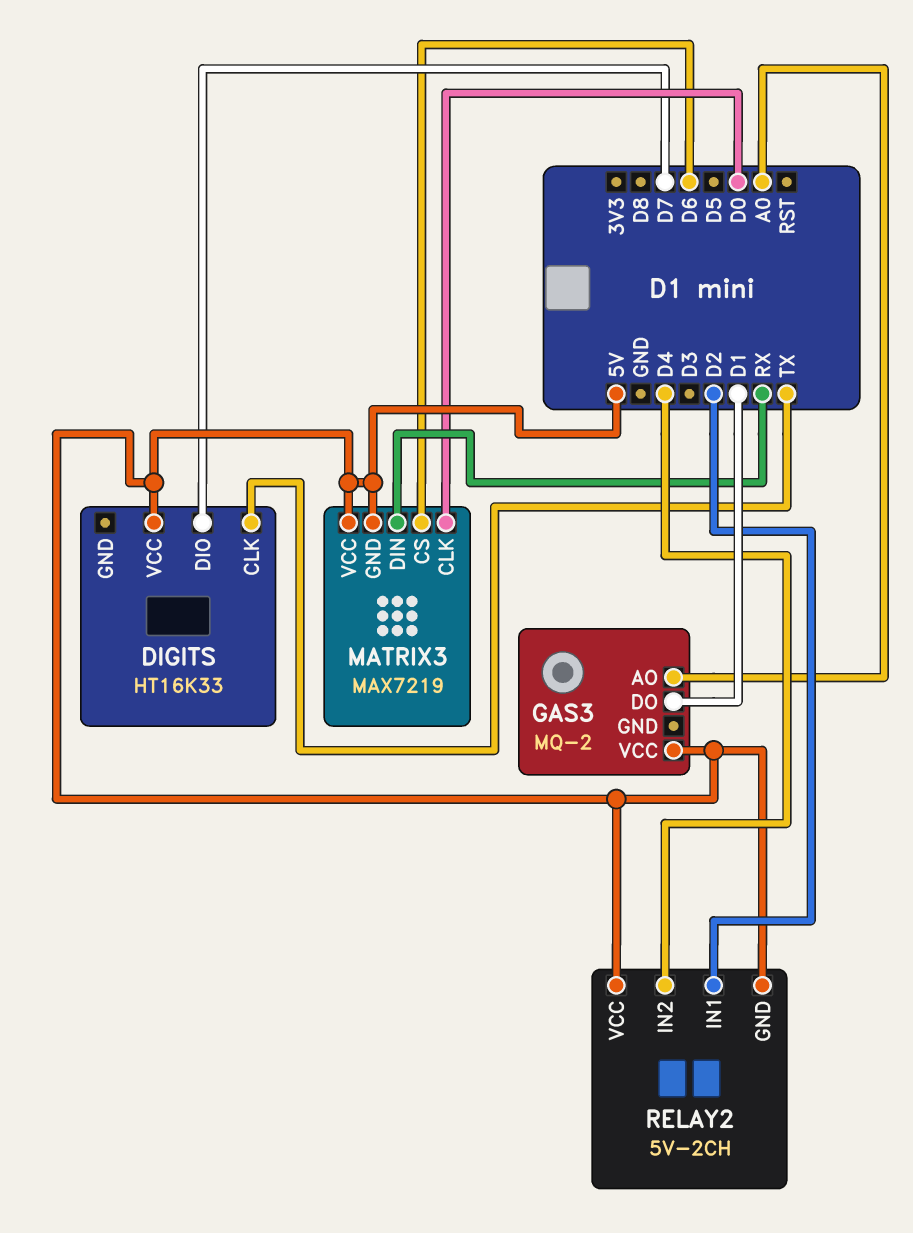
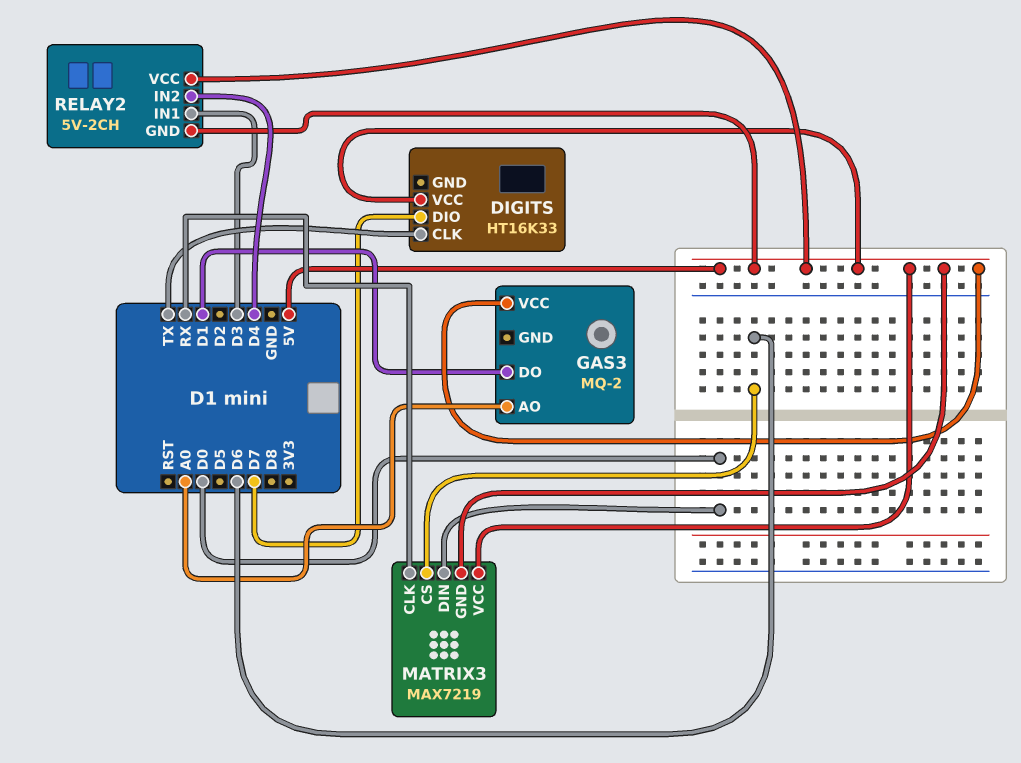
MATRIX3 pin CLK: D0 -> RX
MATRIX3 pin DIN: RX -> D0
RELAY2 pin IN1: D2 -> D3

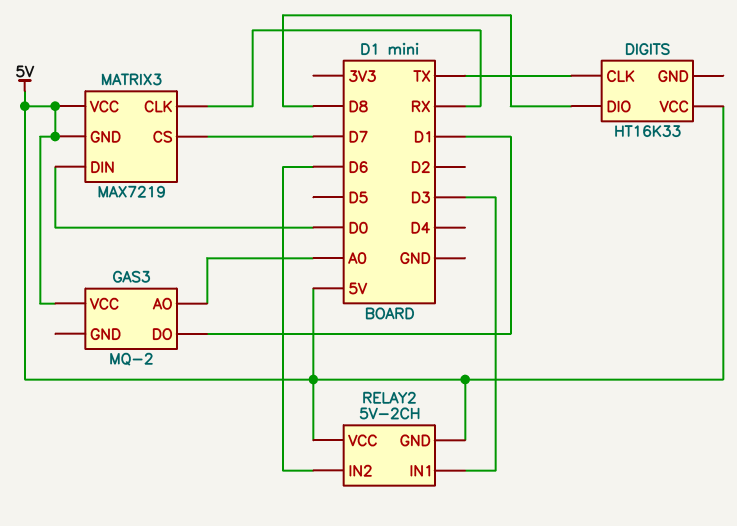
DIGITS pin DIO: D7 -> D8
MATRIX3 pin CS: D6 -> D7
RELAY2 pin IN2: D4 -> D6

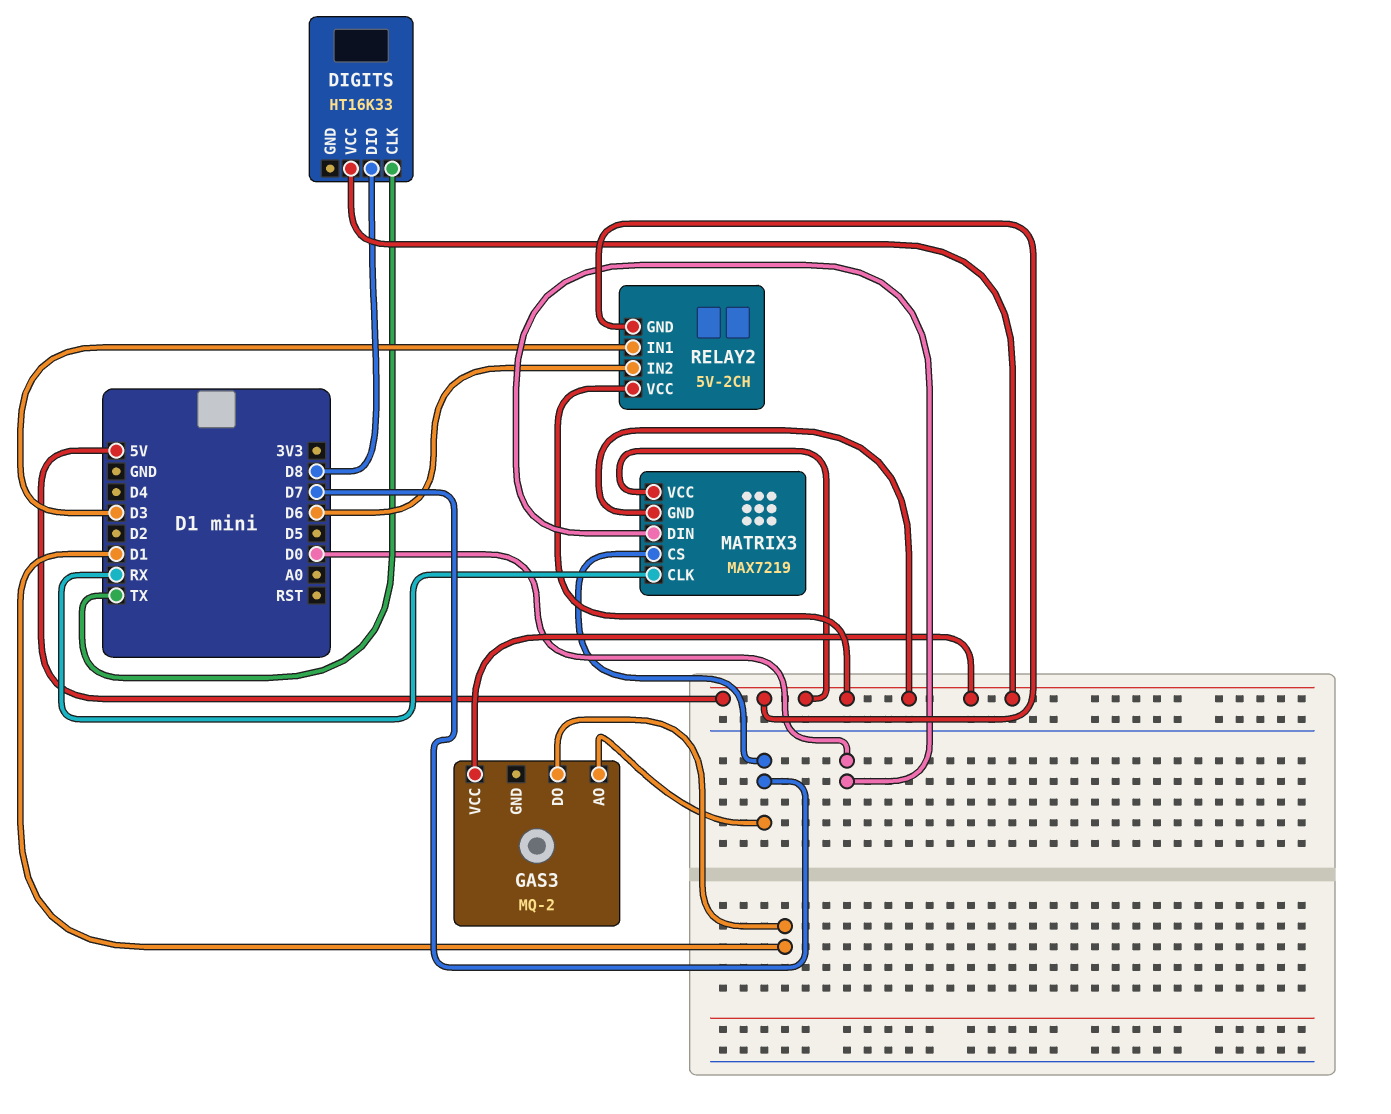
GAS3 pin AO: A0 -> D7

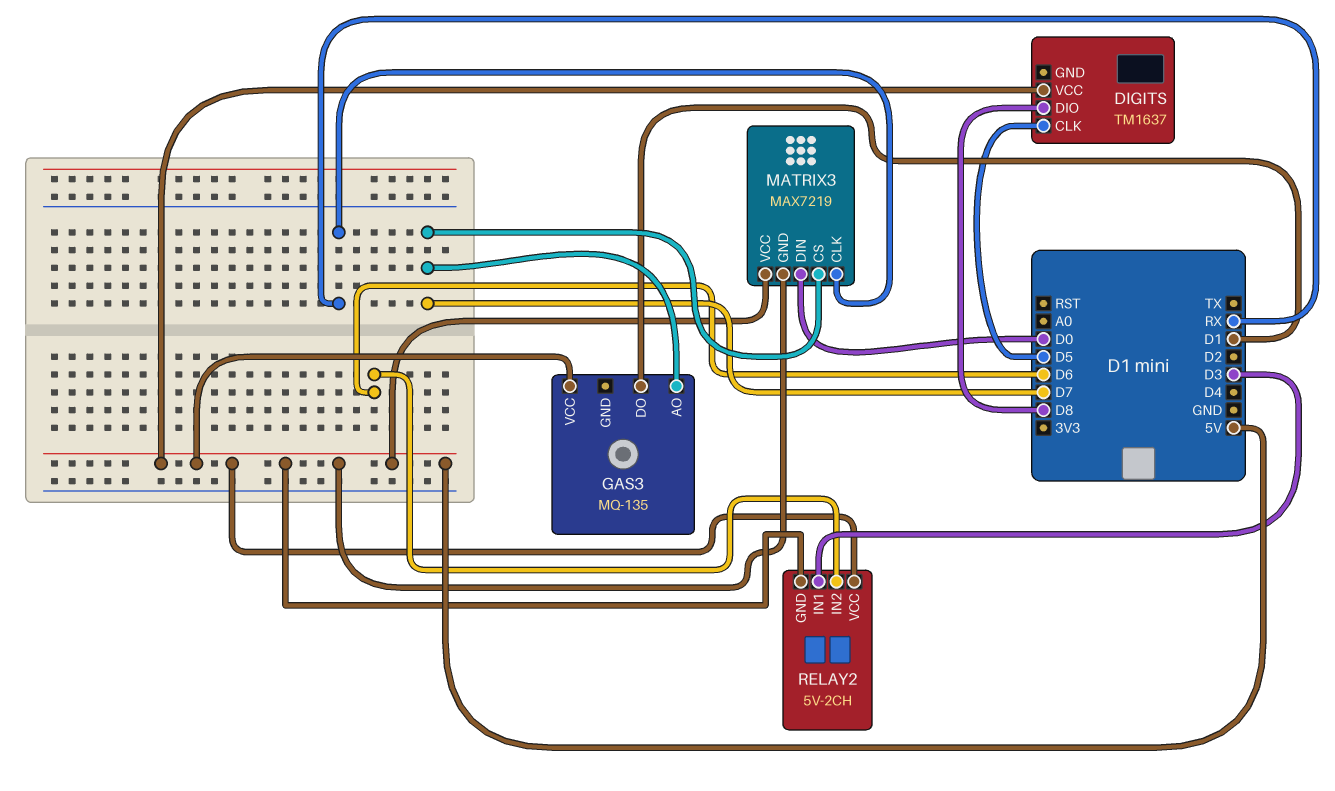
DIGITS: HT16K33 -> TM1637
DIGITS pin CLK: TX -> D5
GAS3: MQ-2 -> MQ-135

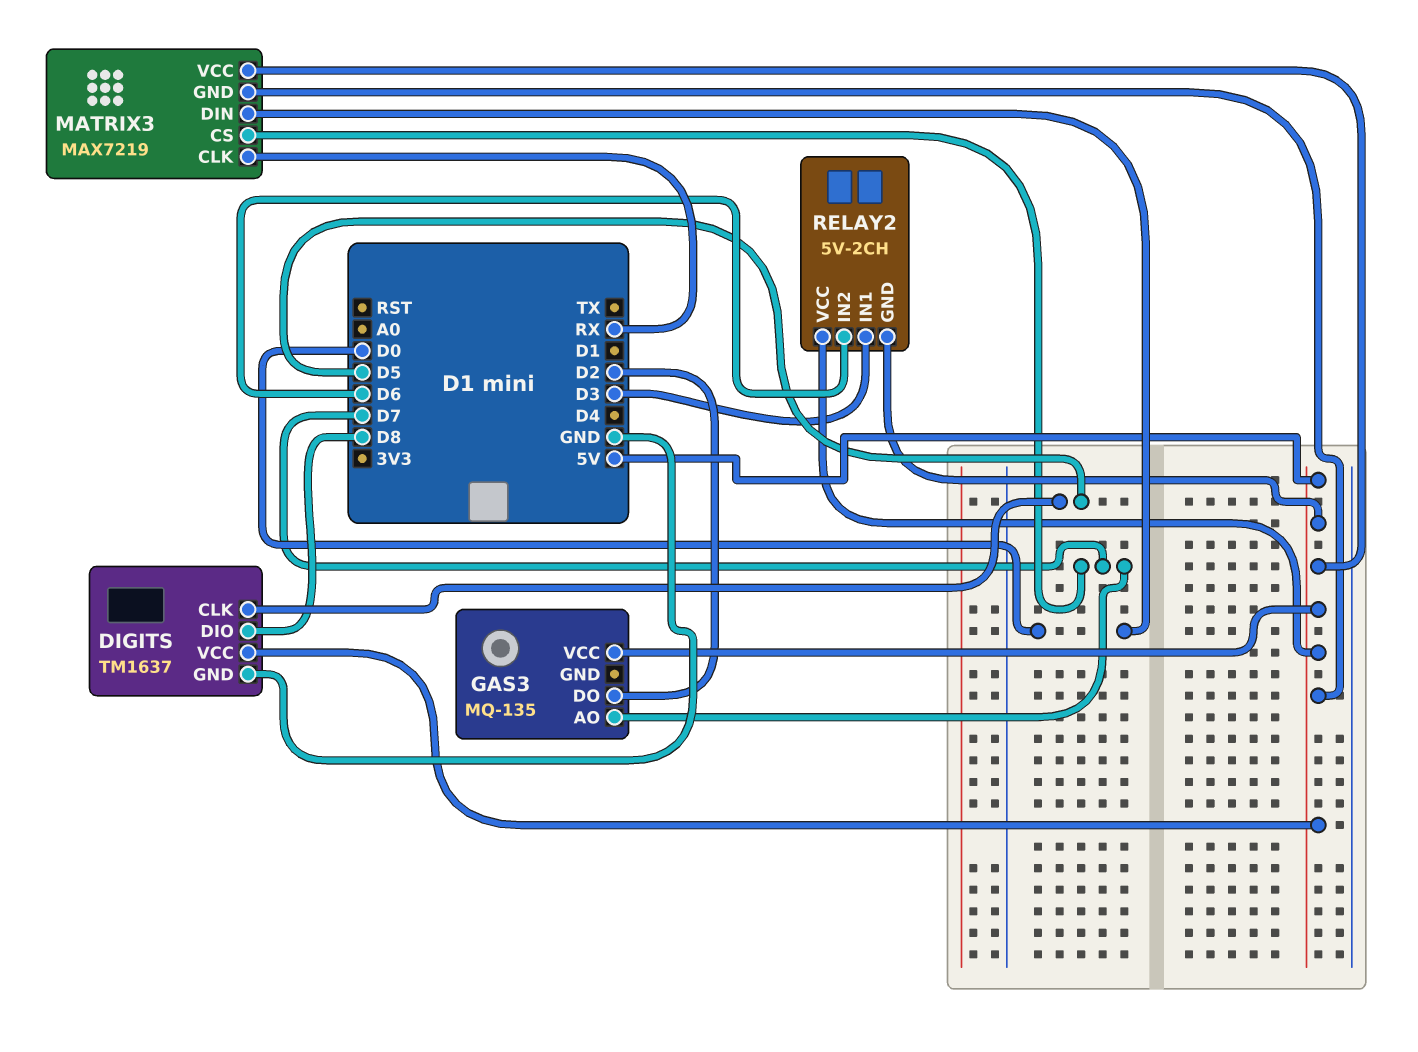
DIGITS pin GND: none -> GND
GAS3 pin DO: D1 -> D2

